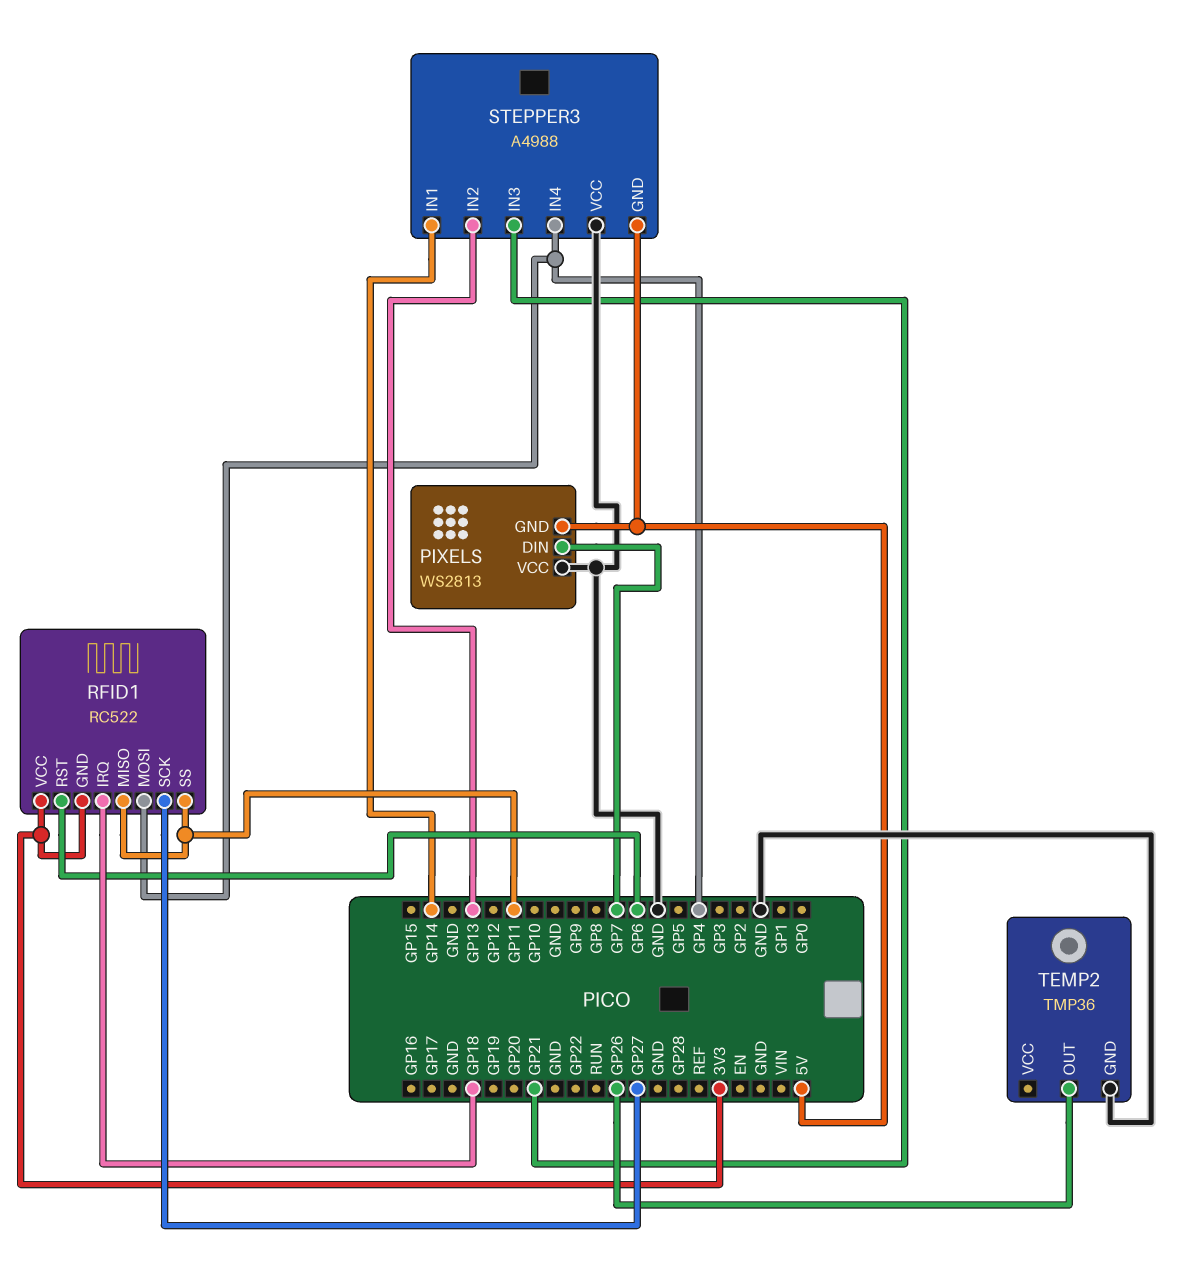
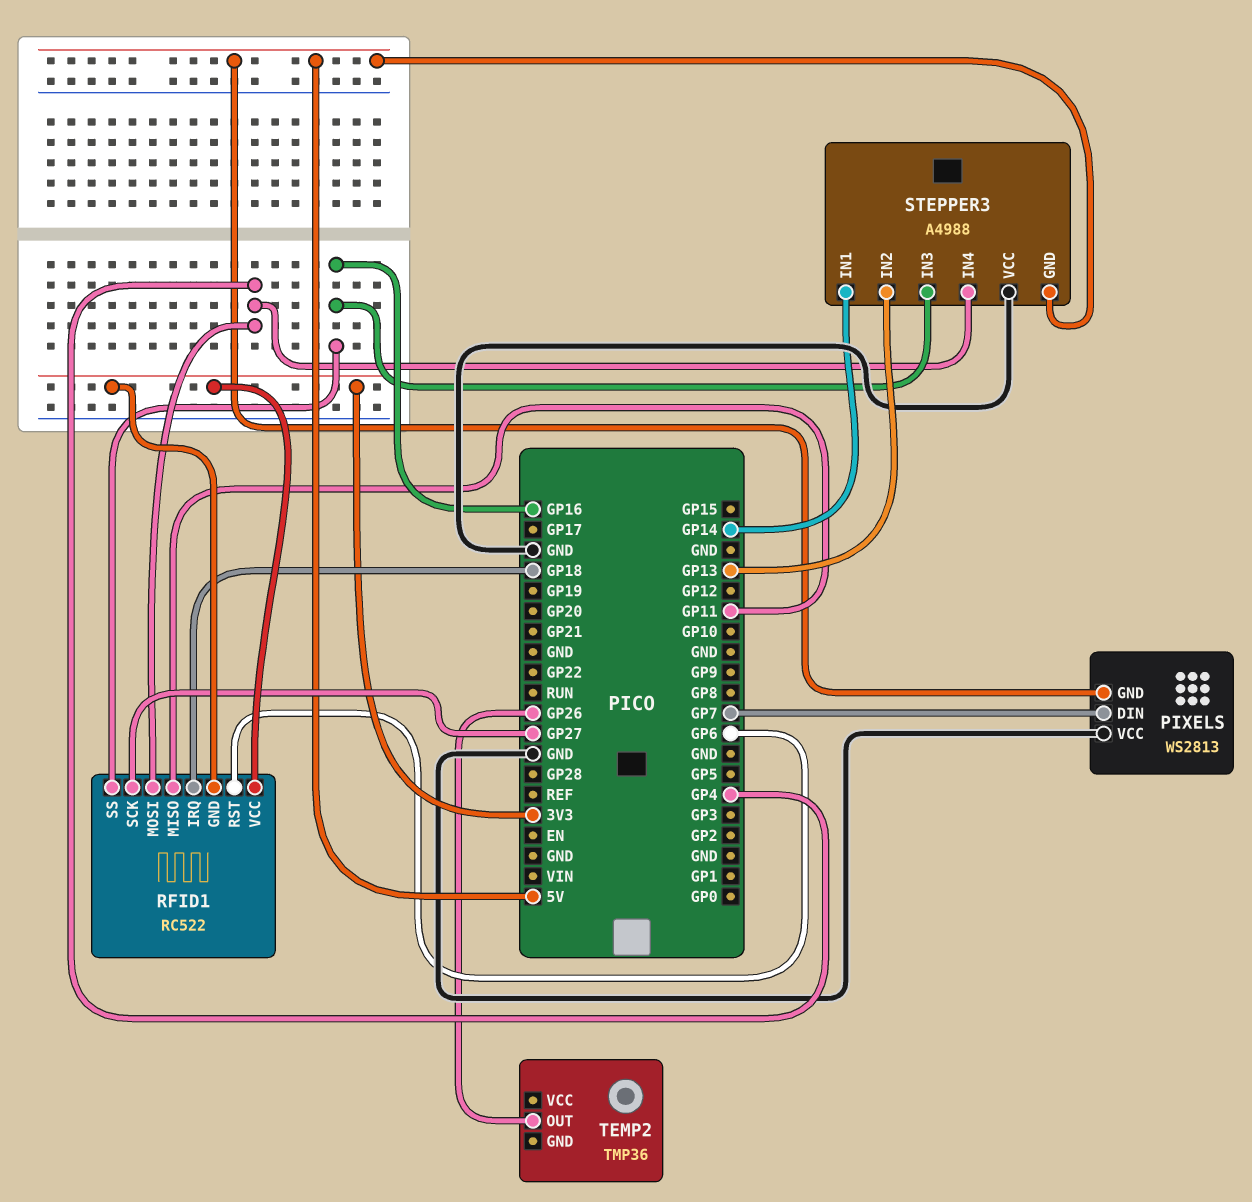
RFID1 pin SS: GP11 -> GP16
STEPPER3 pin IN3: GP21 -> GP16
TEMP2 pin GND: GND -> none

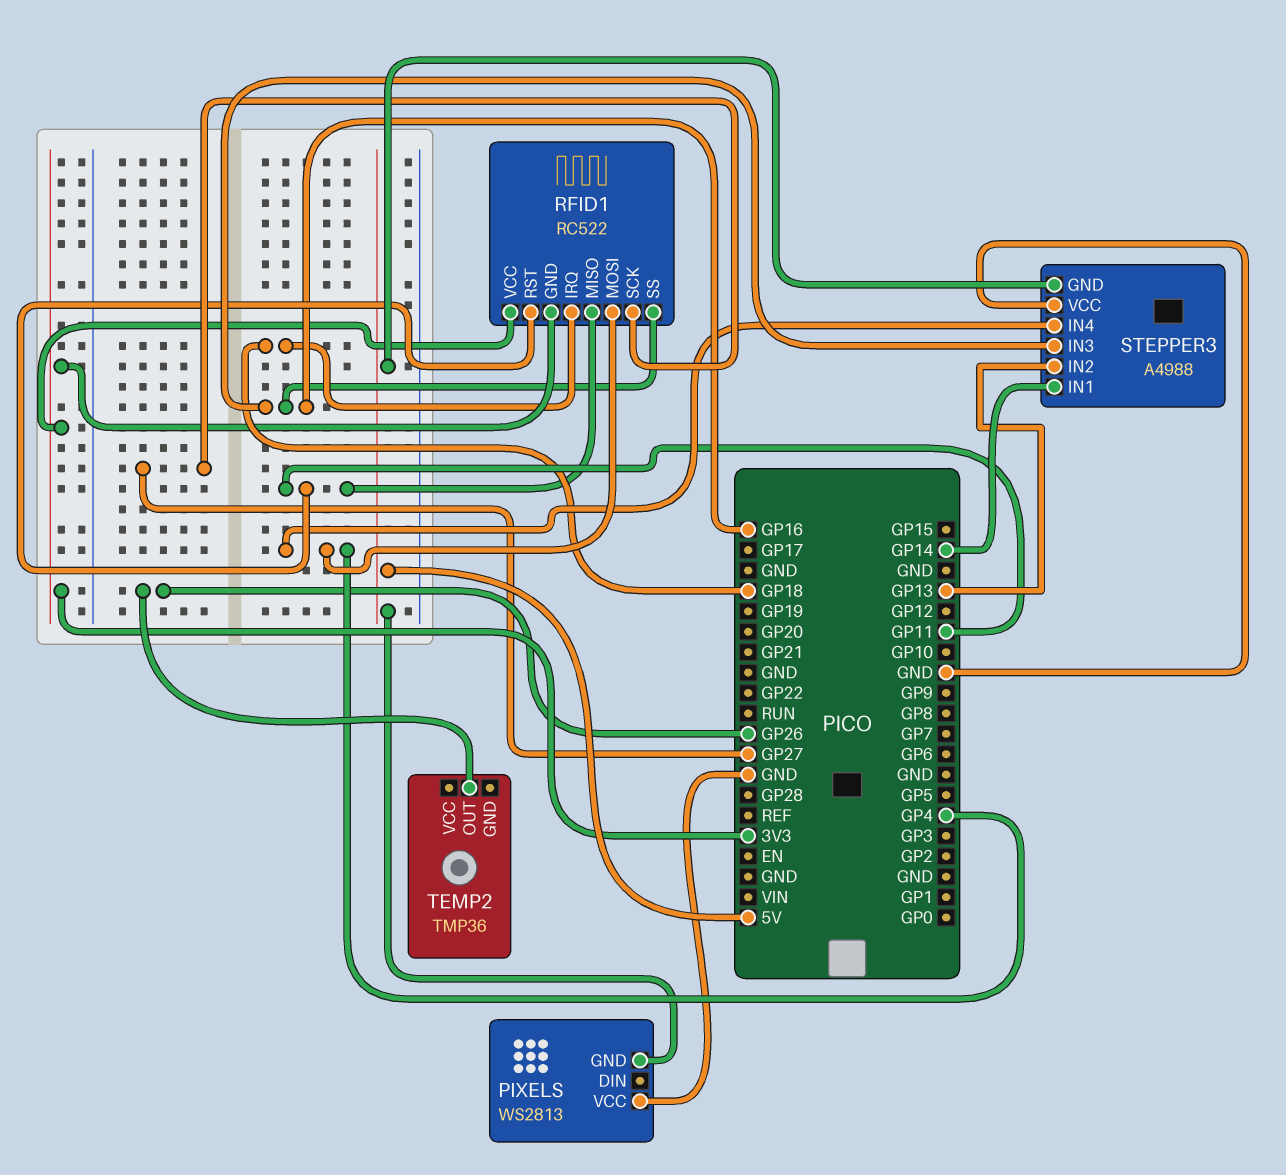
PIXELS pin DIN: GP7 -> none
RFID1 pin RST: GP6 -> GP11

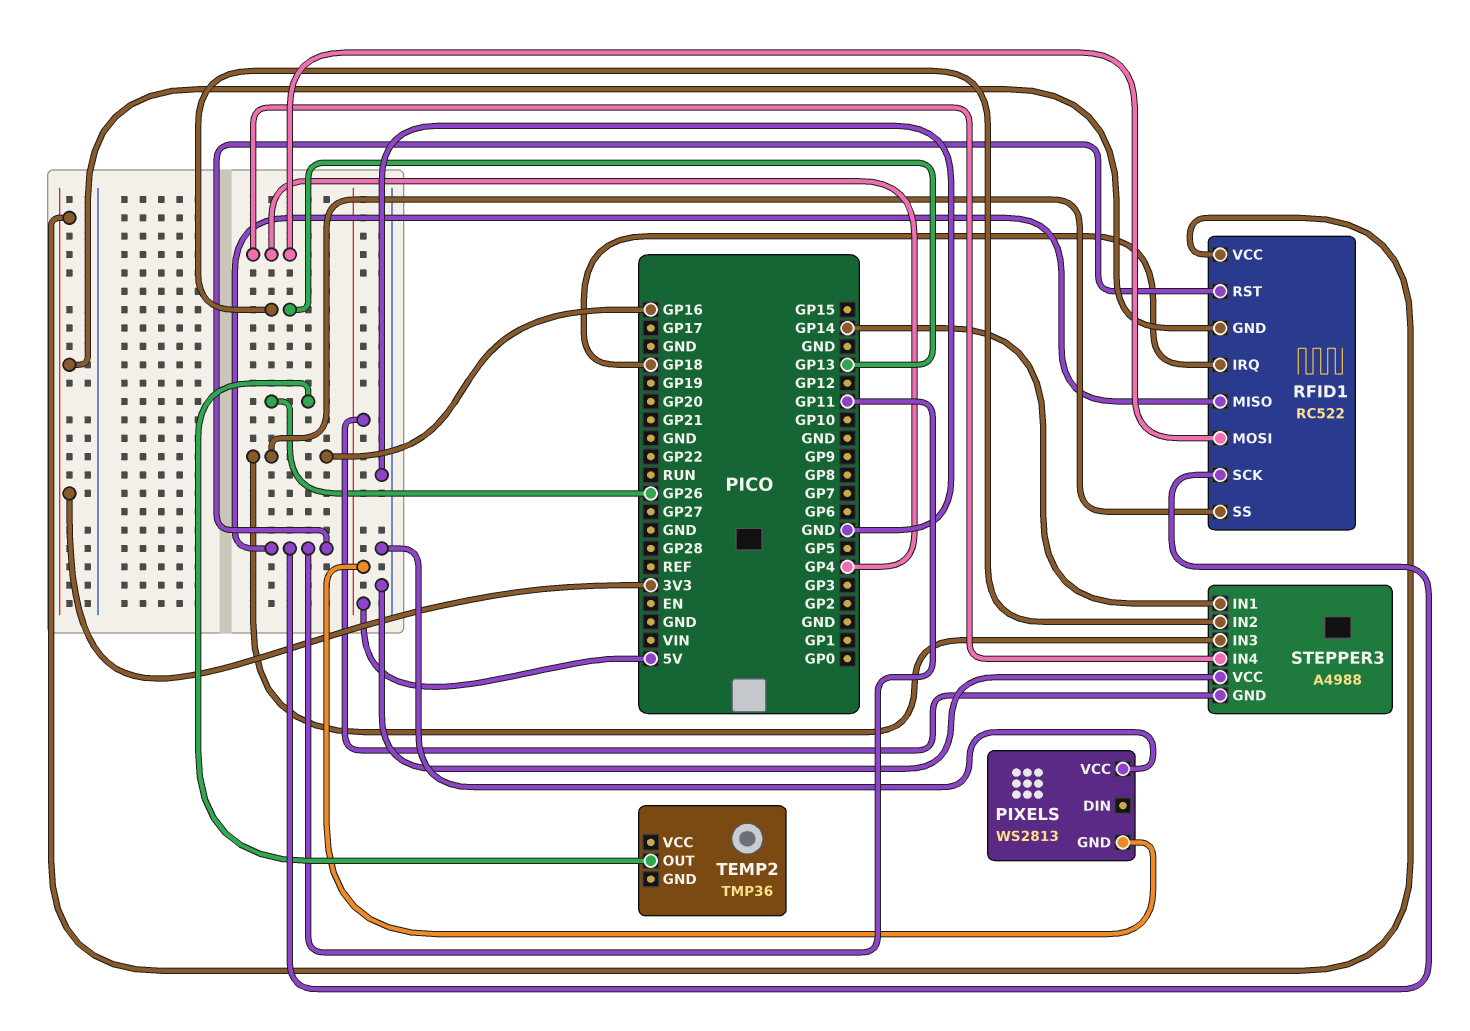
RFID1 pin SCK: GP27 -> GP11

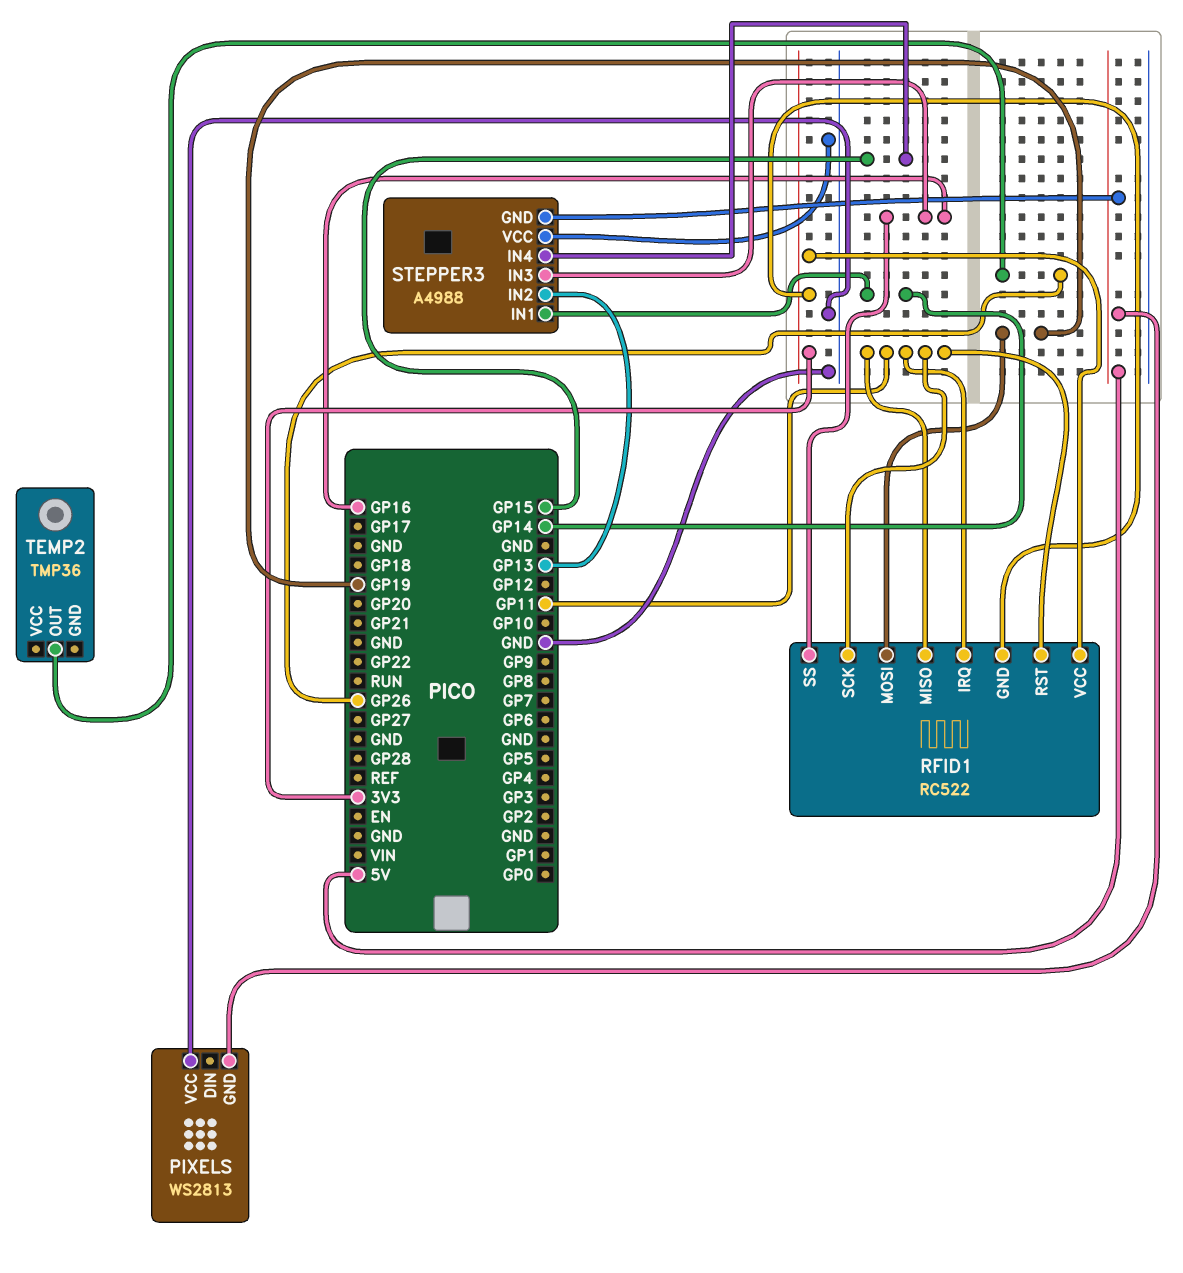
RFID1 pin IRQ: GP18 -> GP11
RFID1 pin MOSI: GP4 -> GP19
STEPPER3 pin IN4: GP4 -> GP15

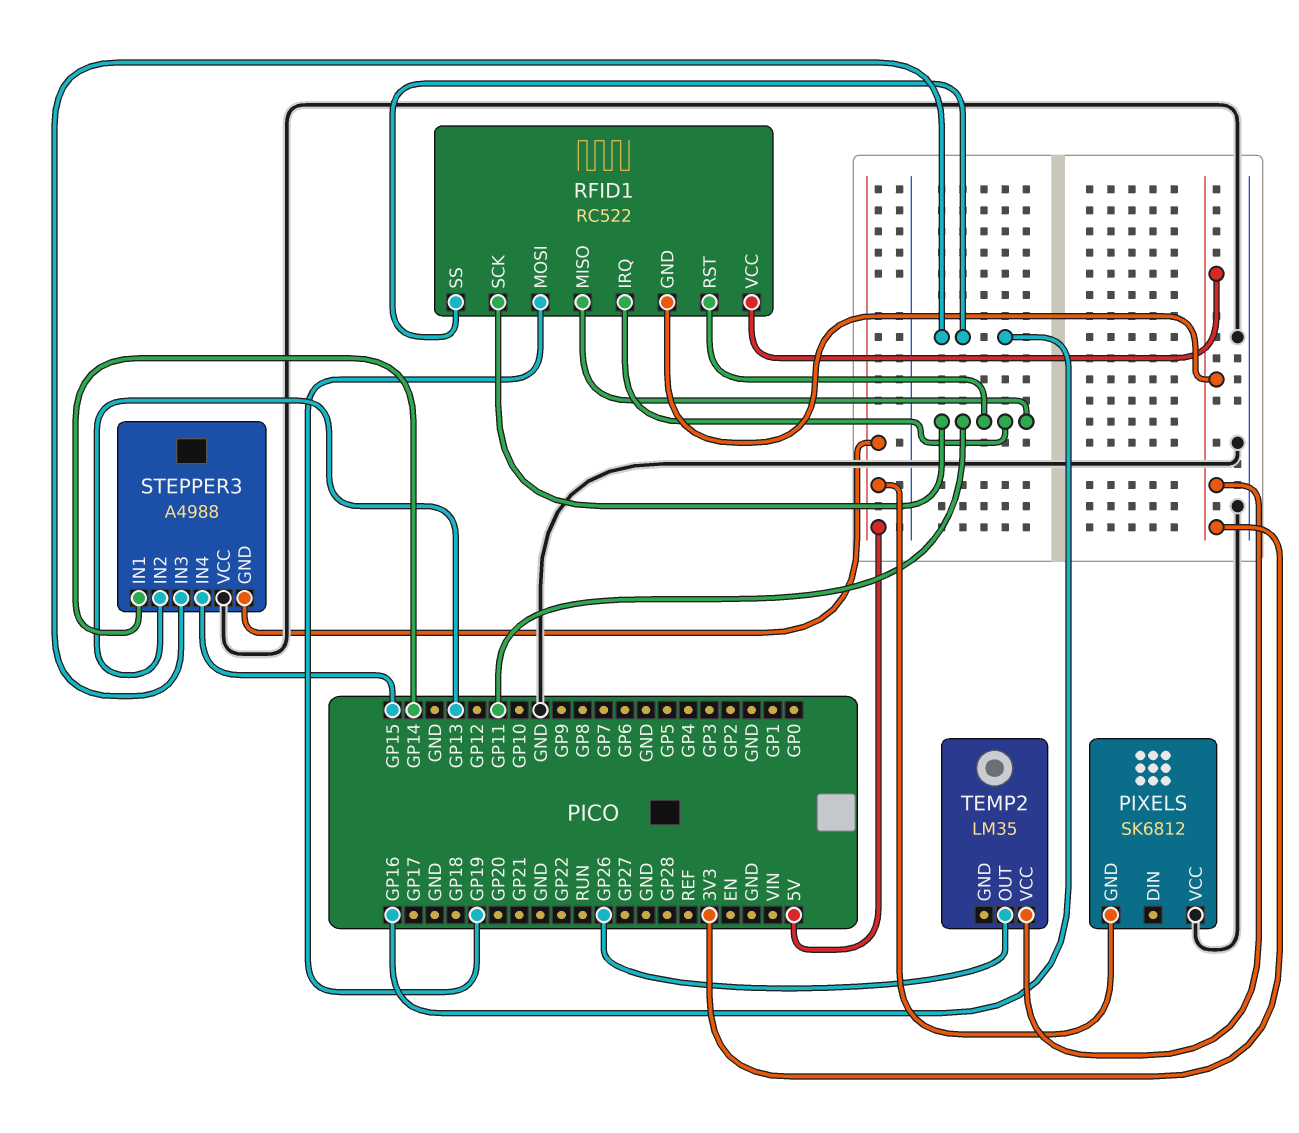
PIXELS: WS2813 -> SK6812
TEMP2: TMP36 -> LM35
TEMP2 pin VCC: none -> 3V3

